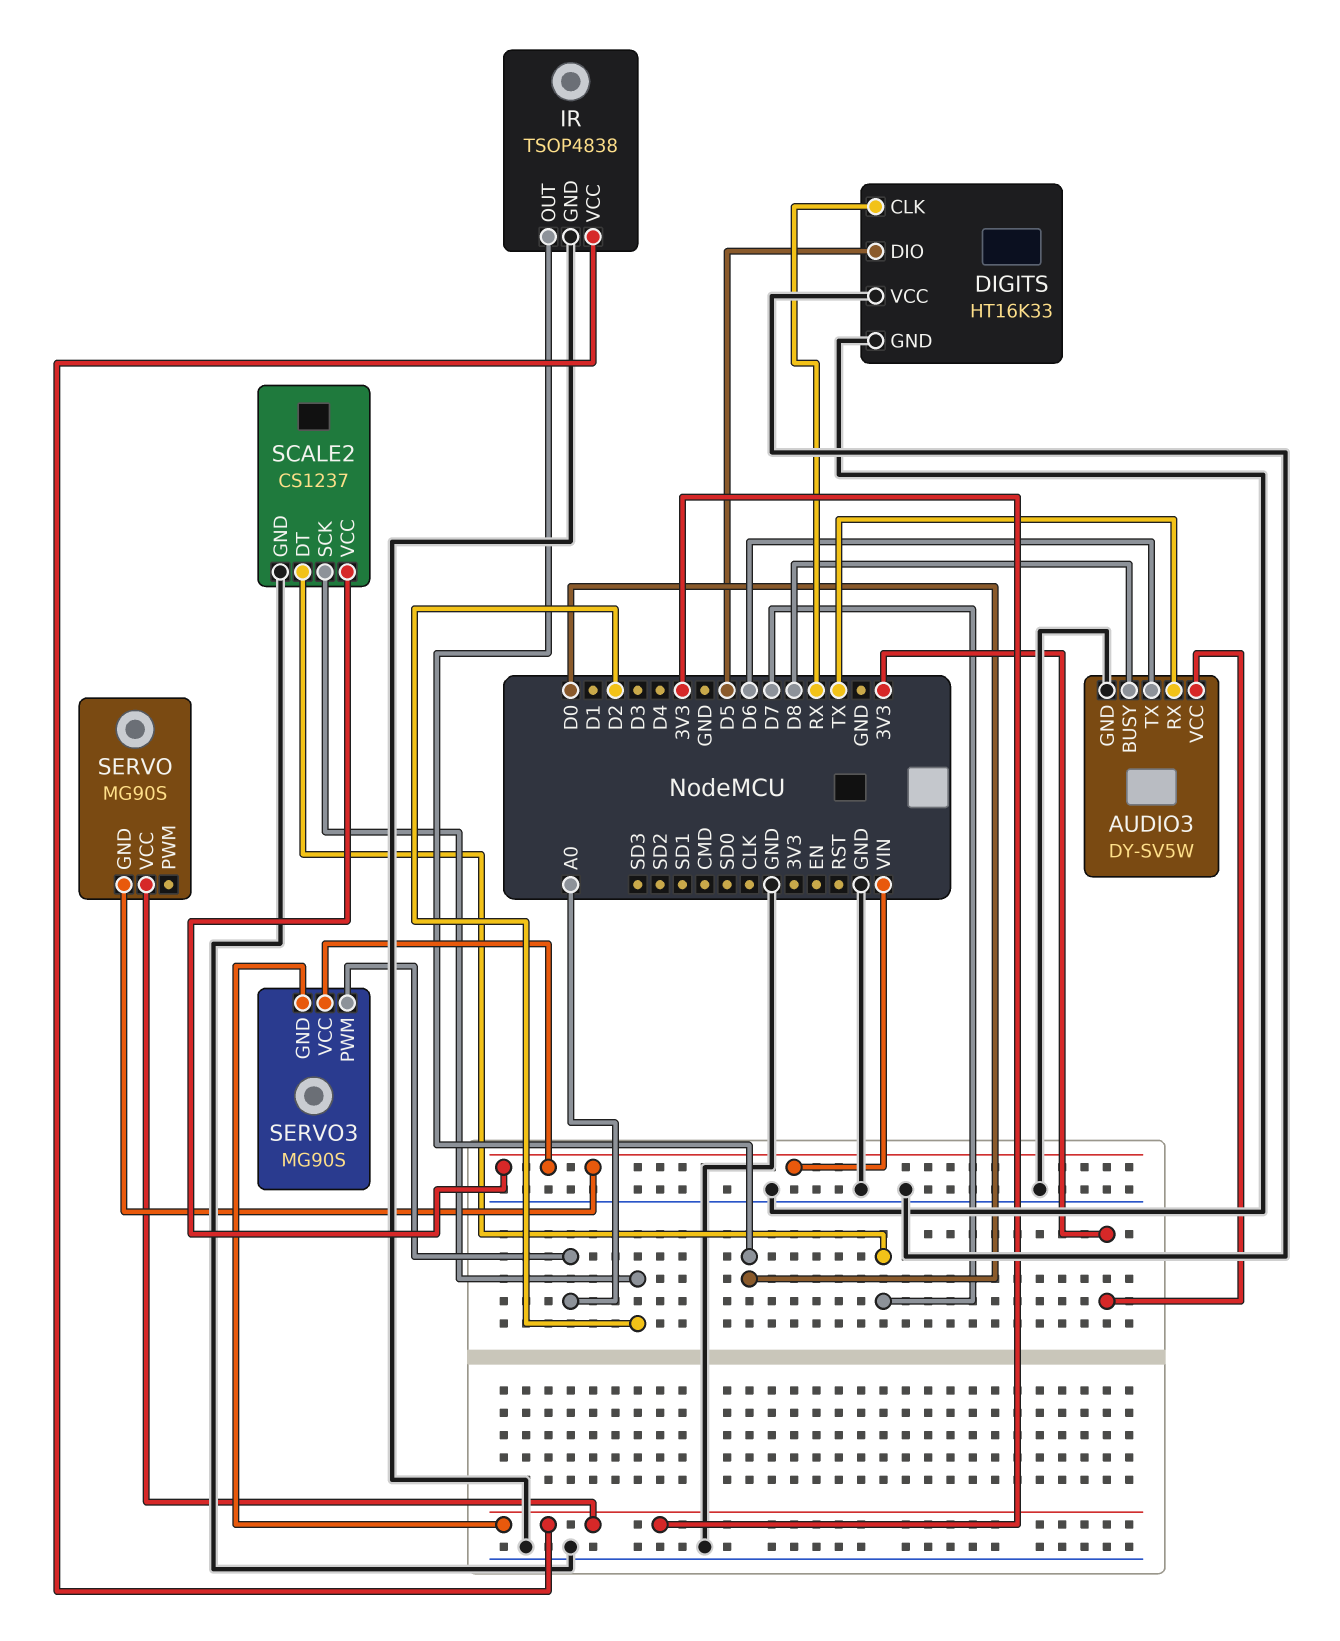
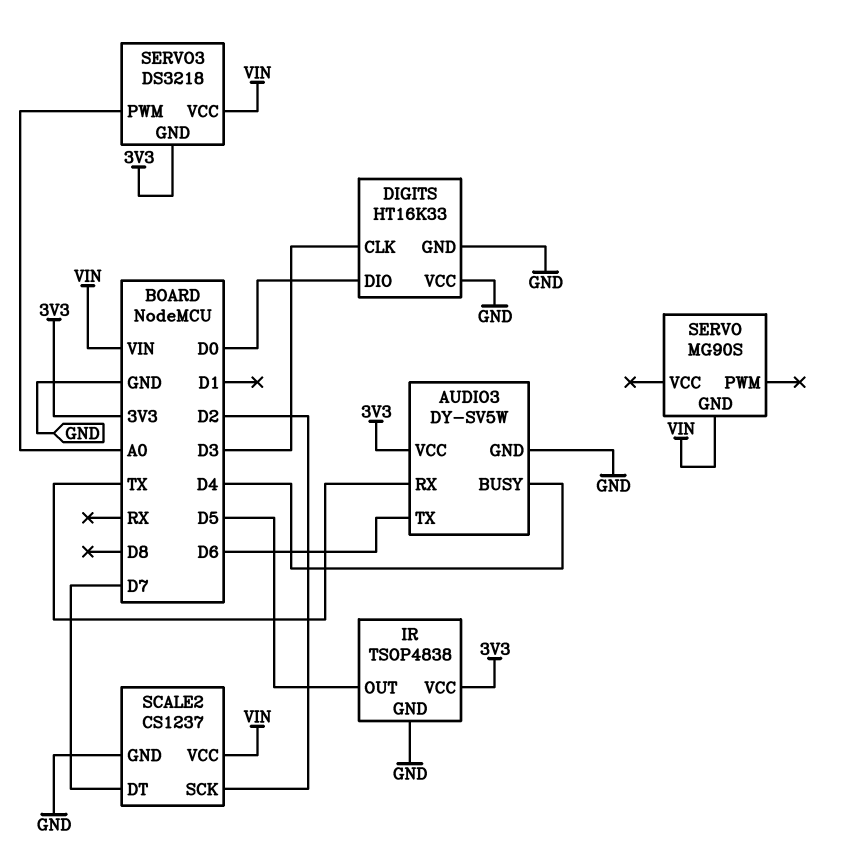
AUDIO3 pin BUSY: D8 -> D4
DIGITS pin CLK: RX -> D3
DIGITS pin DIO: D5 -> D0
IR pin OUT: D0 -> D5
SERVO pin VCC: 3V3 -> none
SERVO3: MG90S -> DS3218

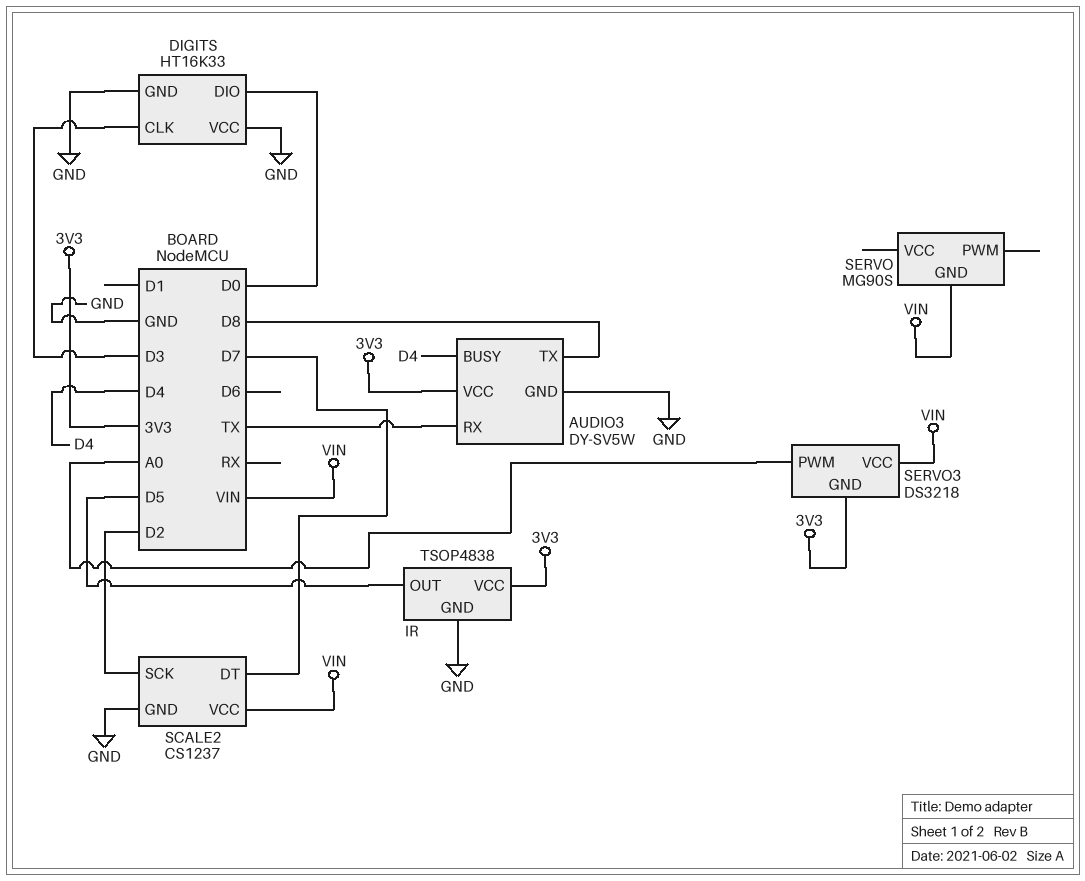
AUDIO3 pin TX: D6 -> D8

